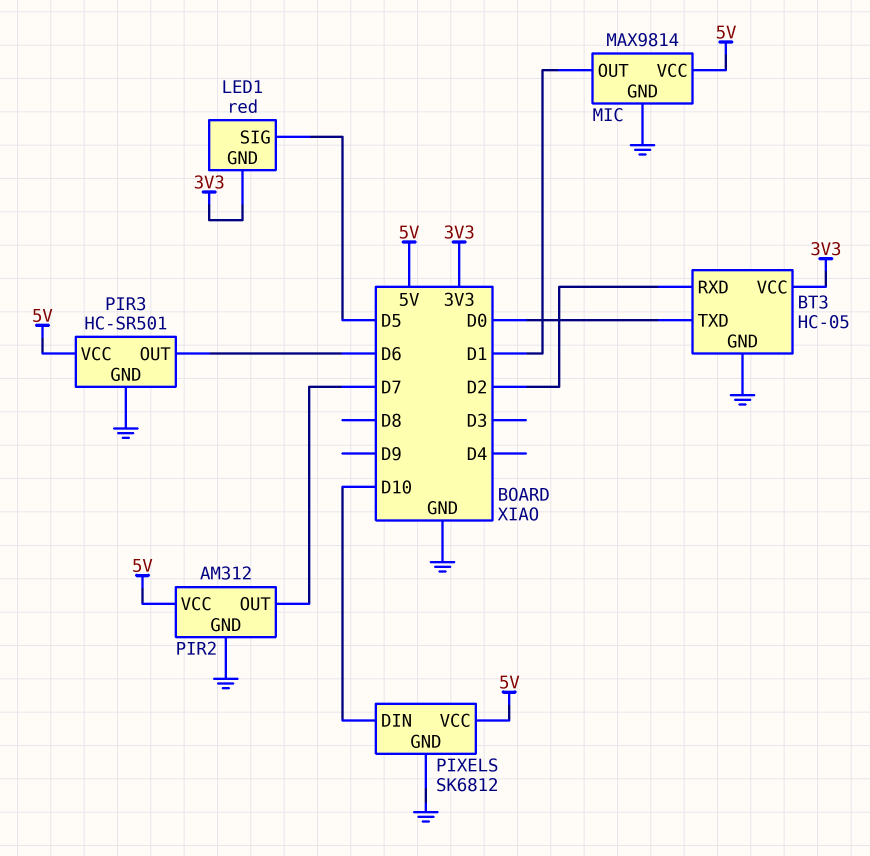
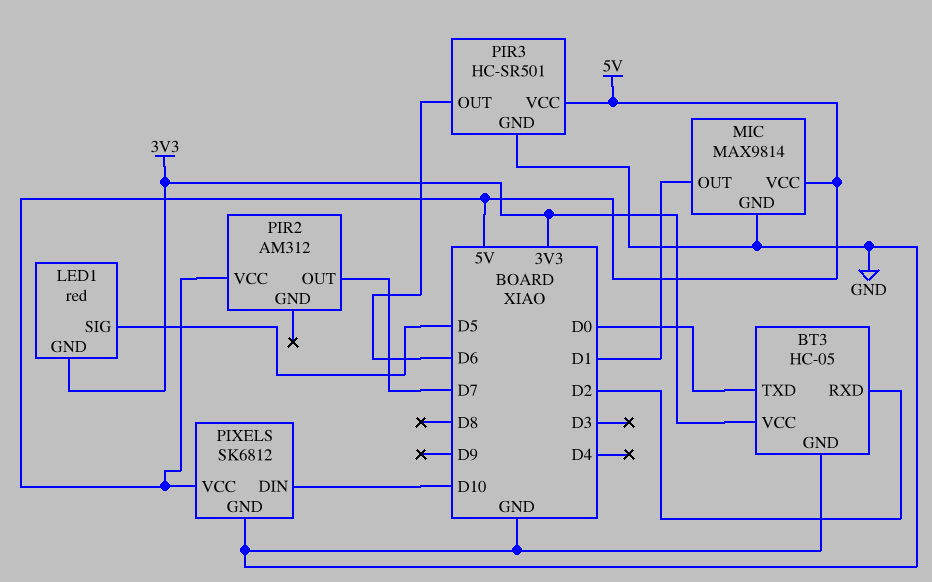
PIR2 pin GND: GND -> none

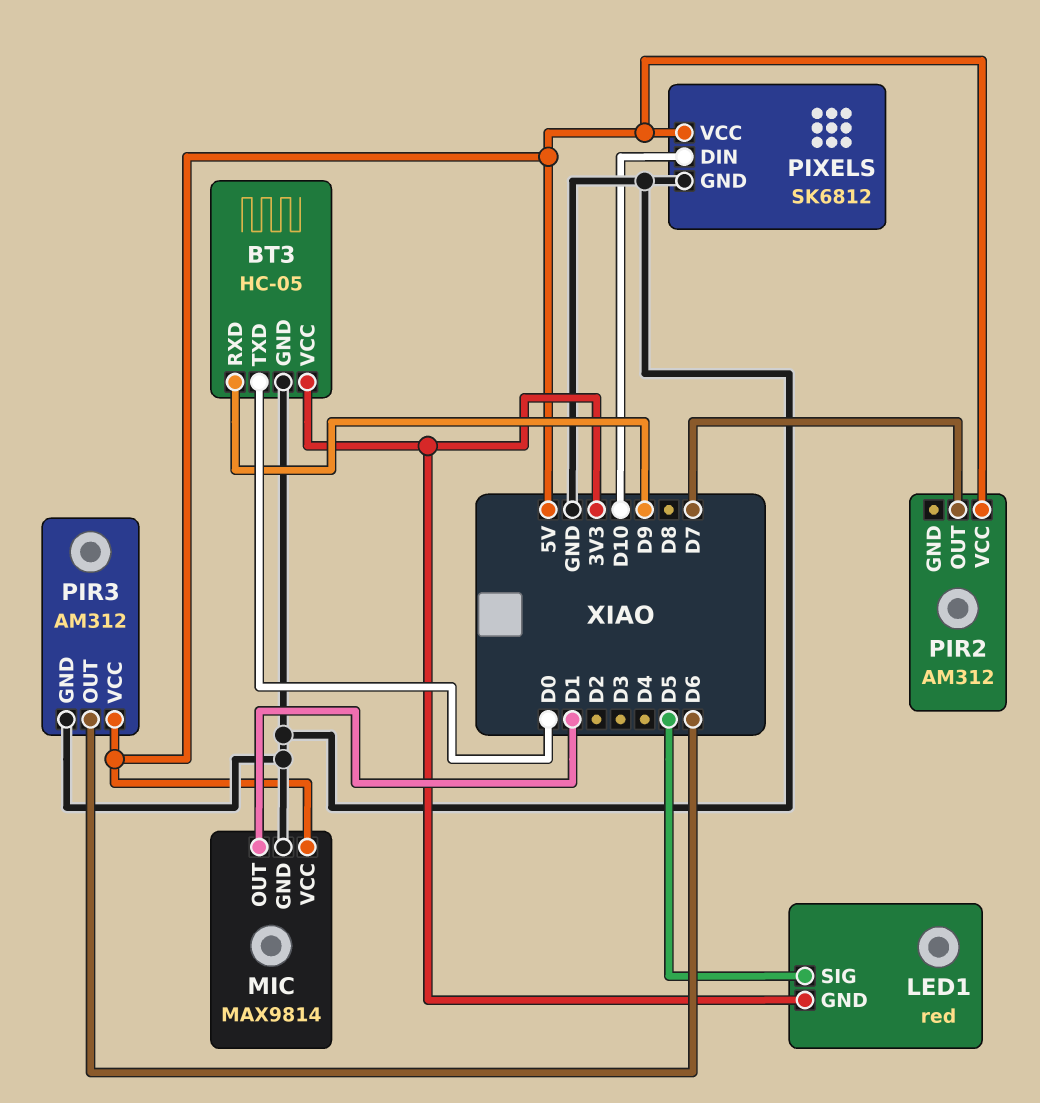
BT3 pin RXD: D2 -> D9
PIR3: HC-SR501 -> AM312

